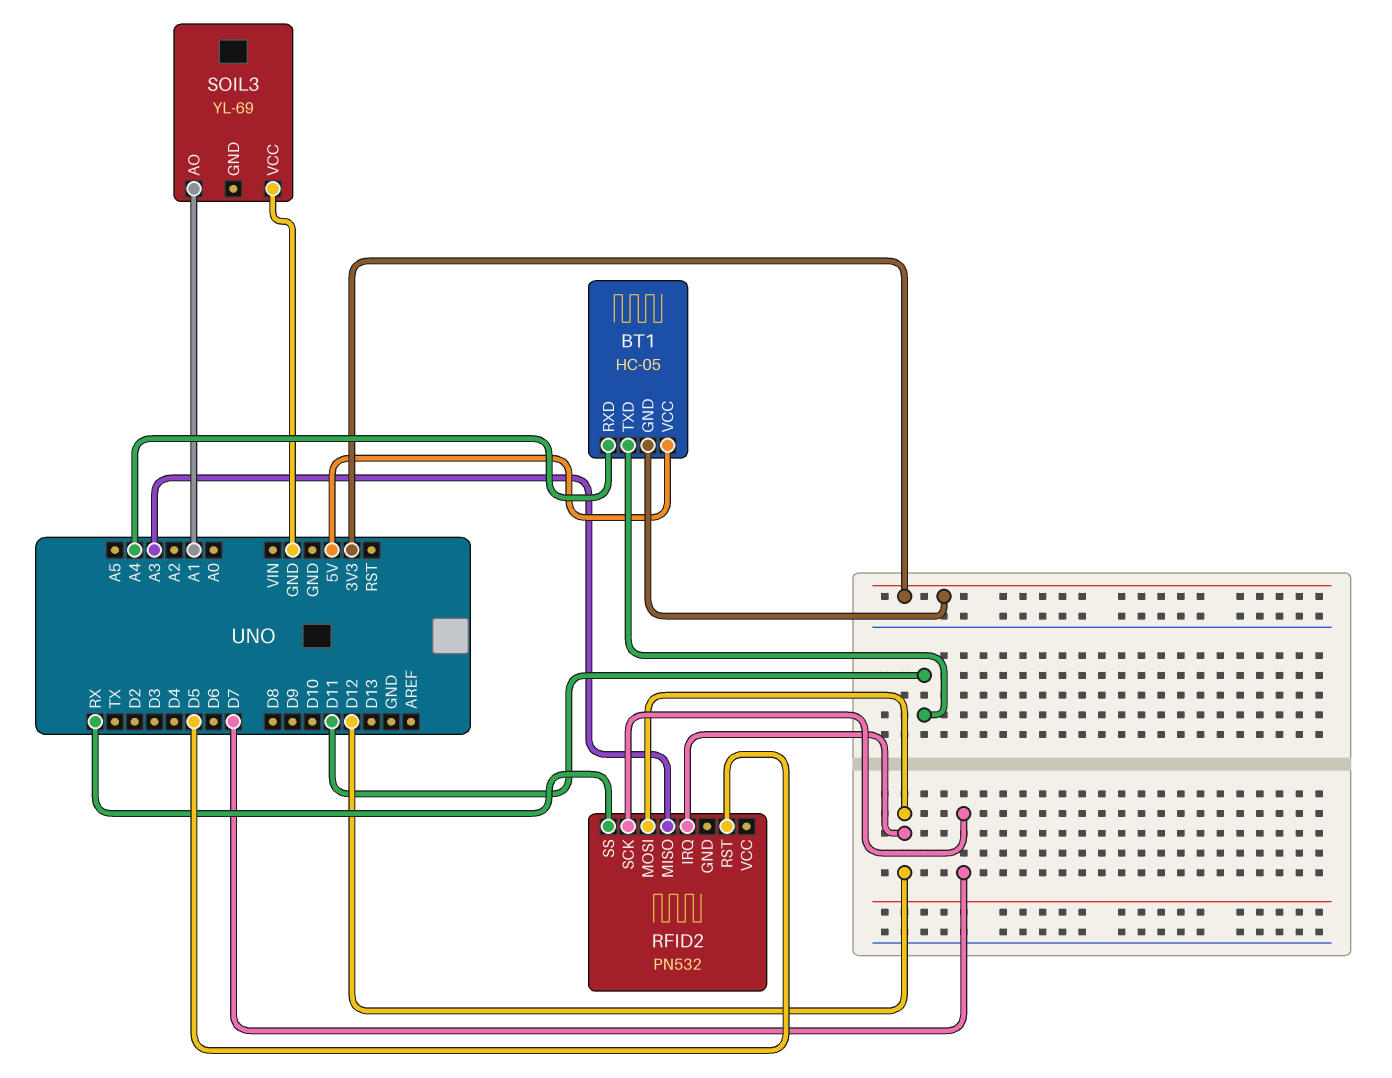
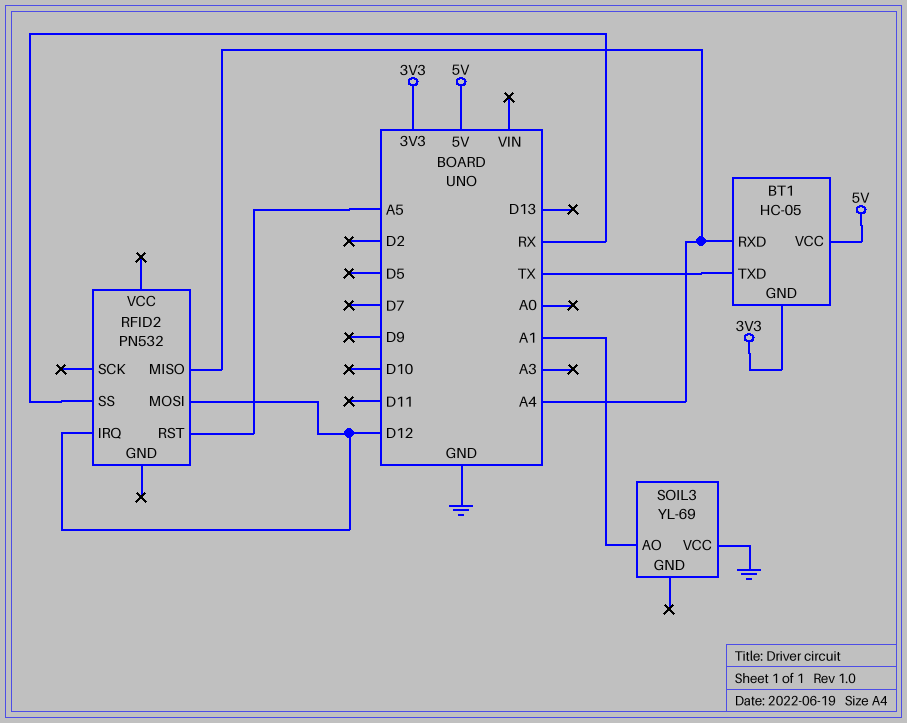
BT1 pin TXD: D11 -> TX
RFID2 pin MISO: A3 -> A4
RFID2 pin RST: D5 -> A5
RFID2 pin SCK: D7 -> none

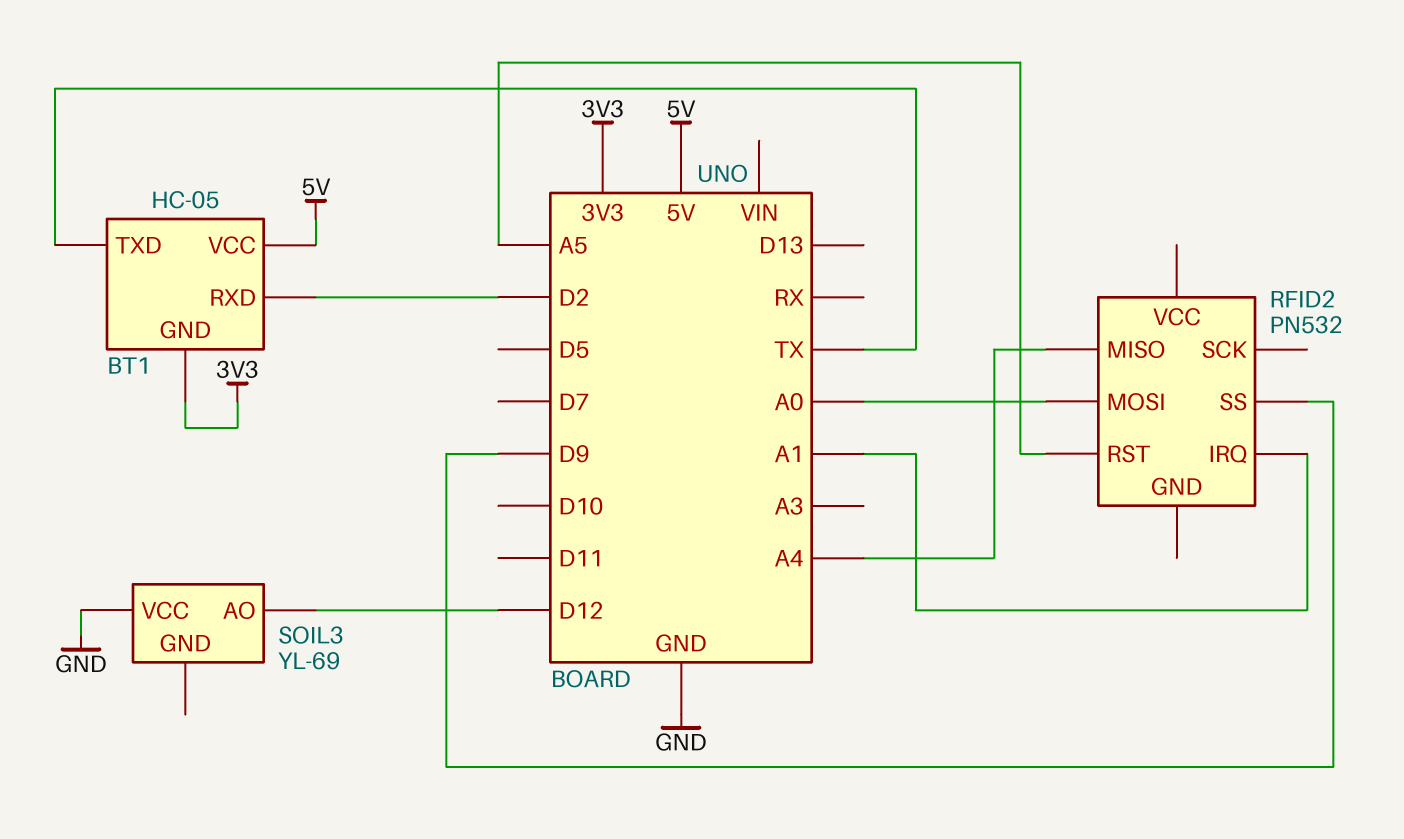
BT1 pin RXD: A4 -> D2
RFID2 pin IRQ: D12 -> A1
RFID2 pin MOSI: D12 -> A0
RFID2 pin SS: RX -> D9
SOIL3 pin AO: A1 -> D12

